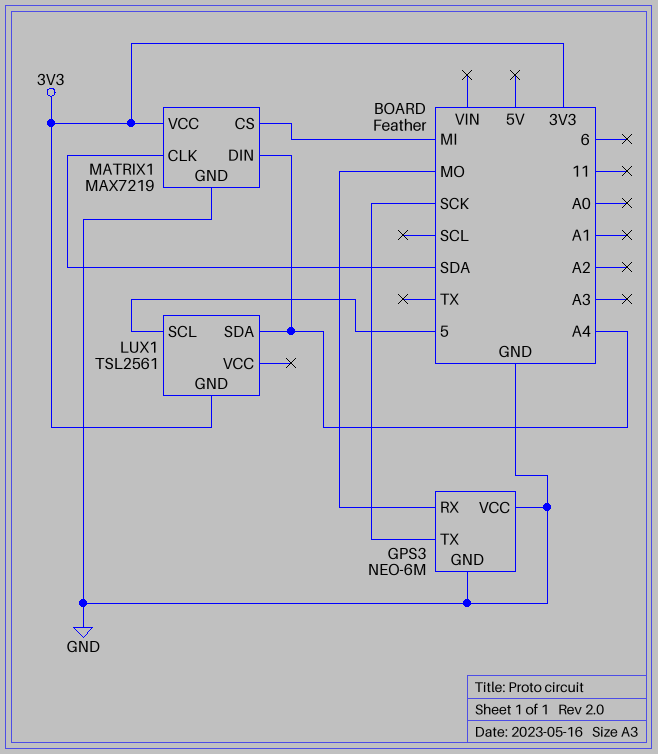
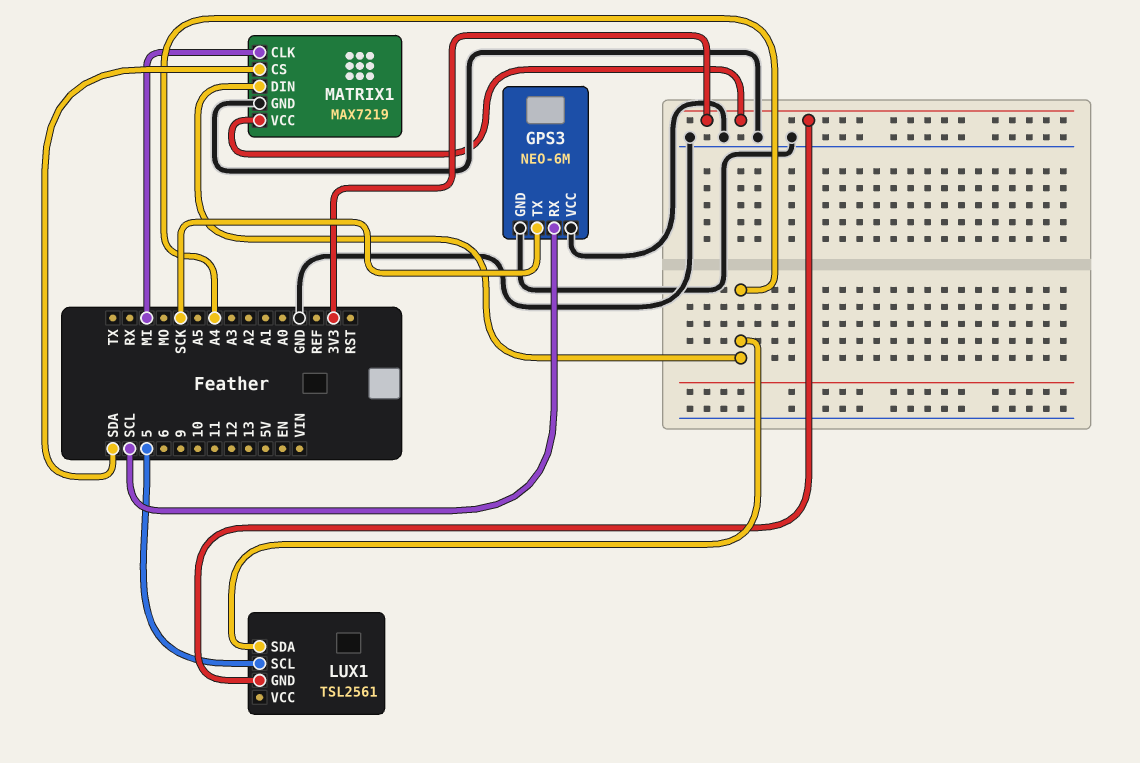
GPS3 pin RX: MO -> SCL
MATRIX1 pin CLK: SDA -> MI
MATRIX1 pin CS: MI -> SDA

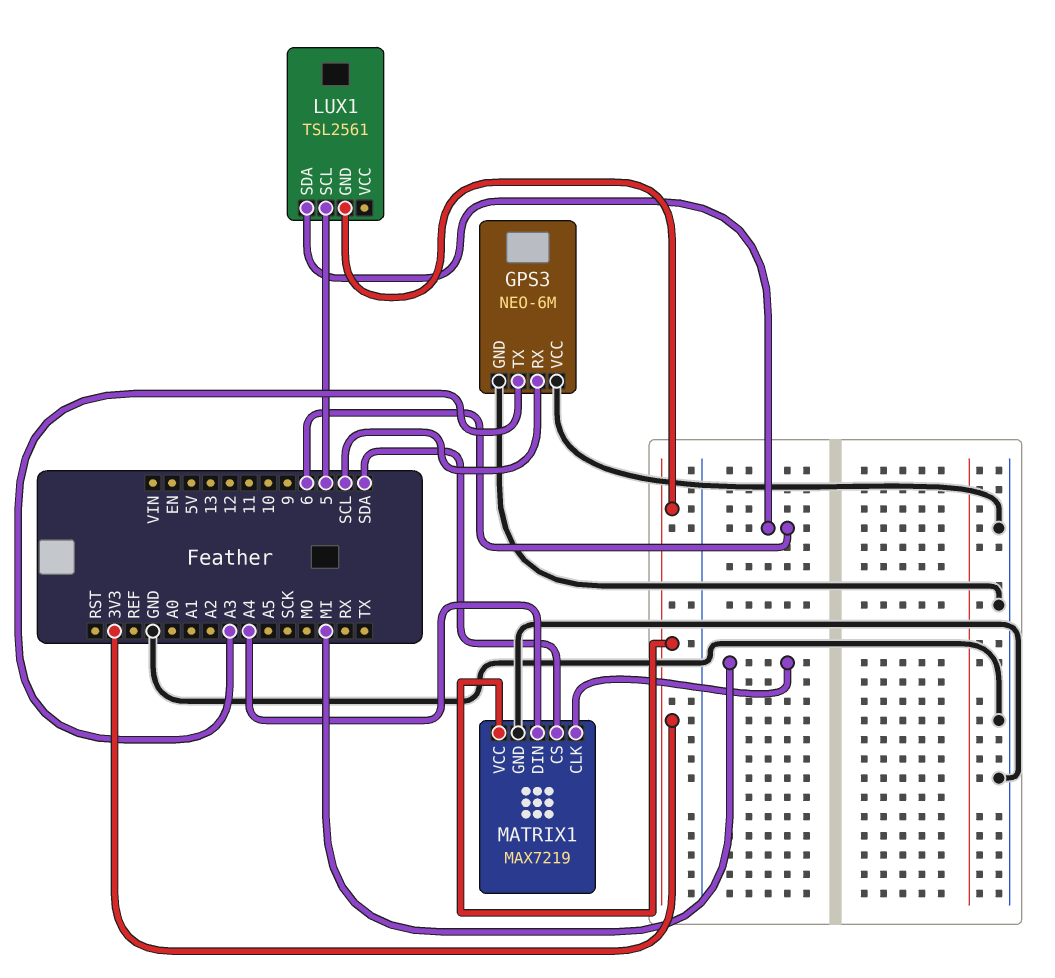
GPS3 pin TX: SCK -> A3
LUX1 pin SDA: A4 -> 6

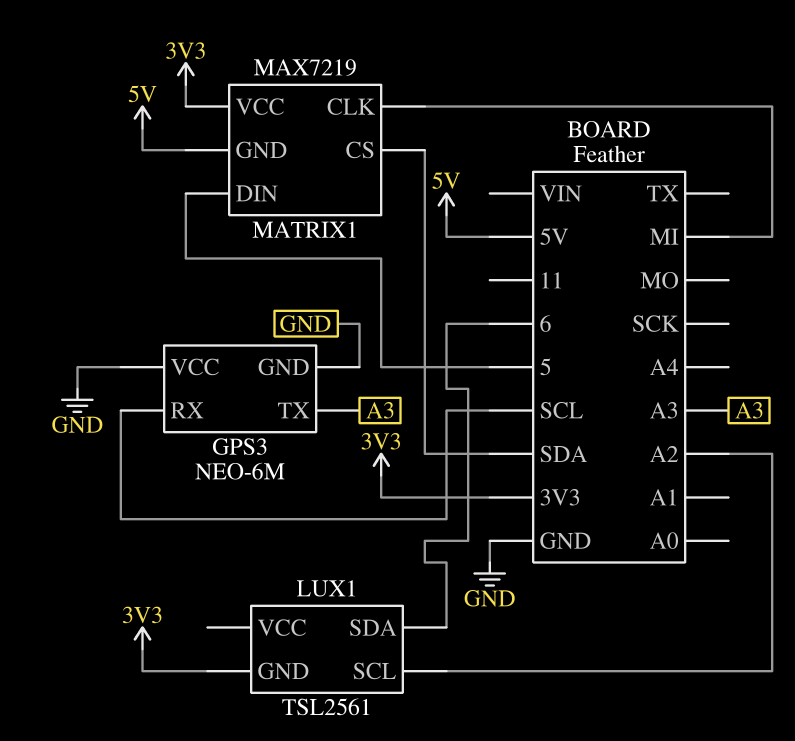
LUX1 pin SCL: 5 -> A2
MATRIX1 pin DIN: A4 -> 5
MATRIX1 pin GND: GND -> 5V

